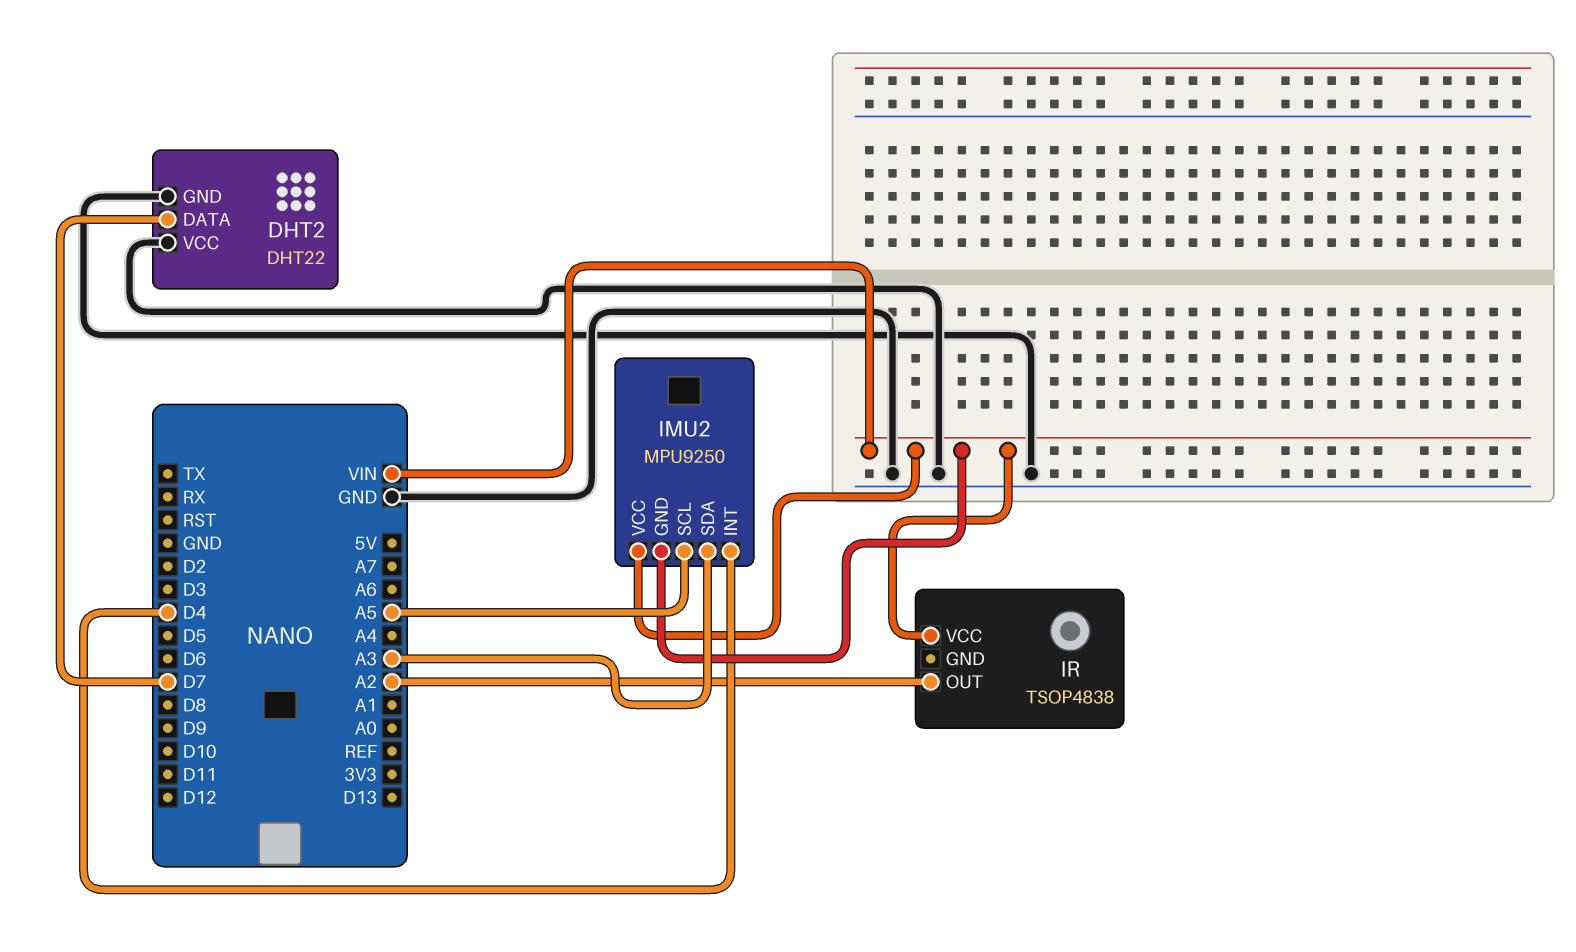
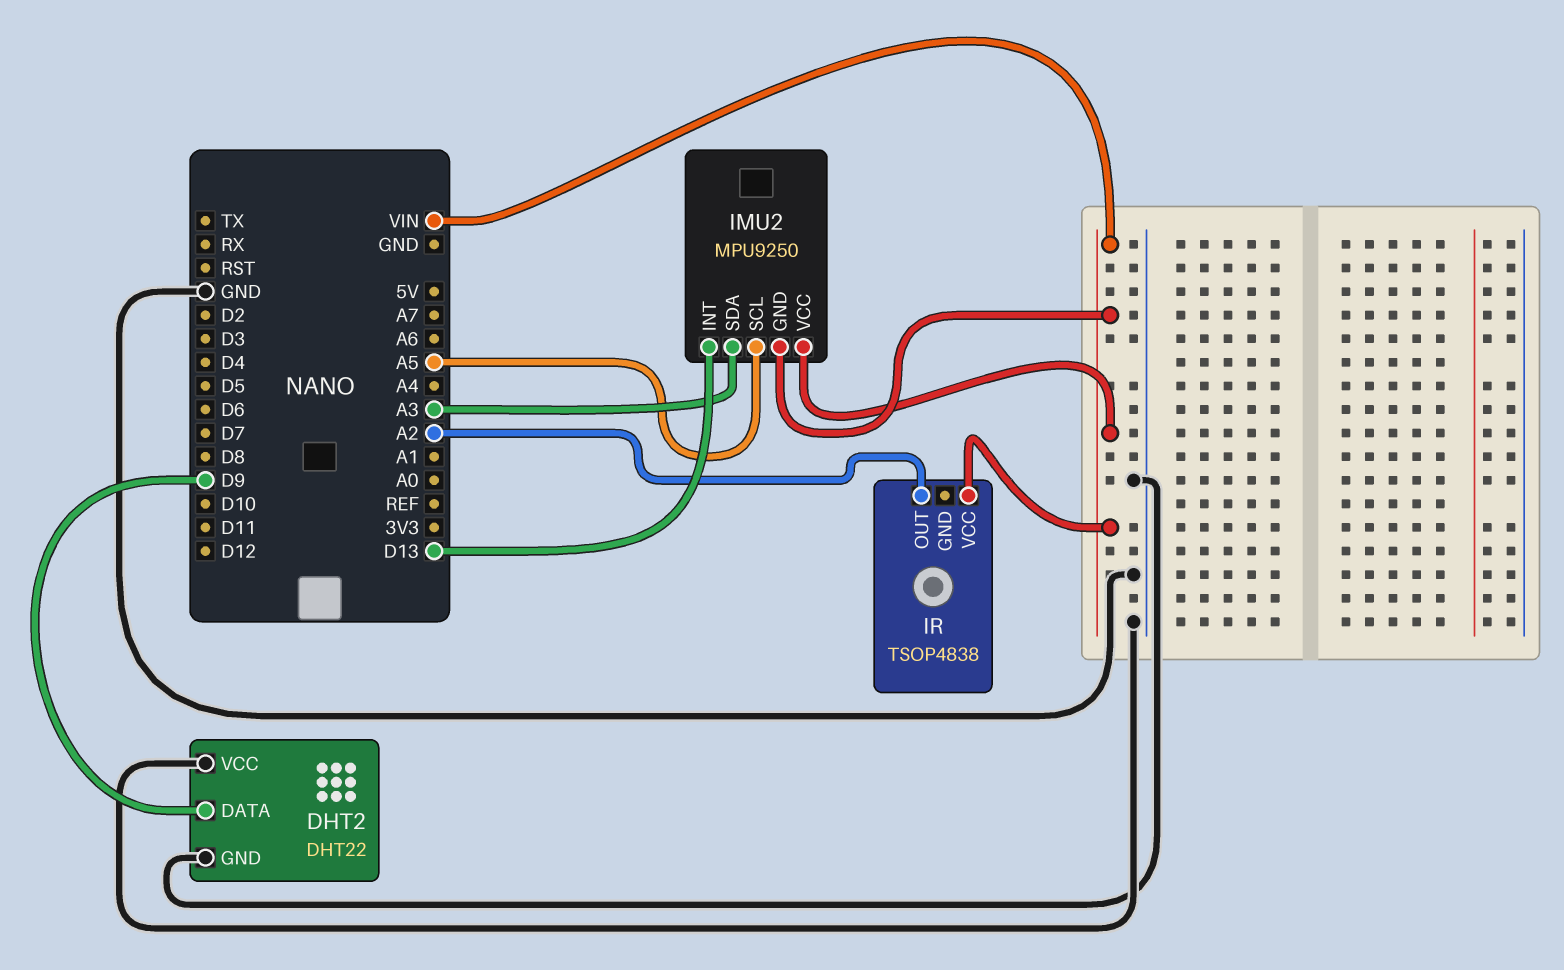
DHT2 pin DATA: D7 -> D9
IMU2 pin INT: D4 -> D13

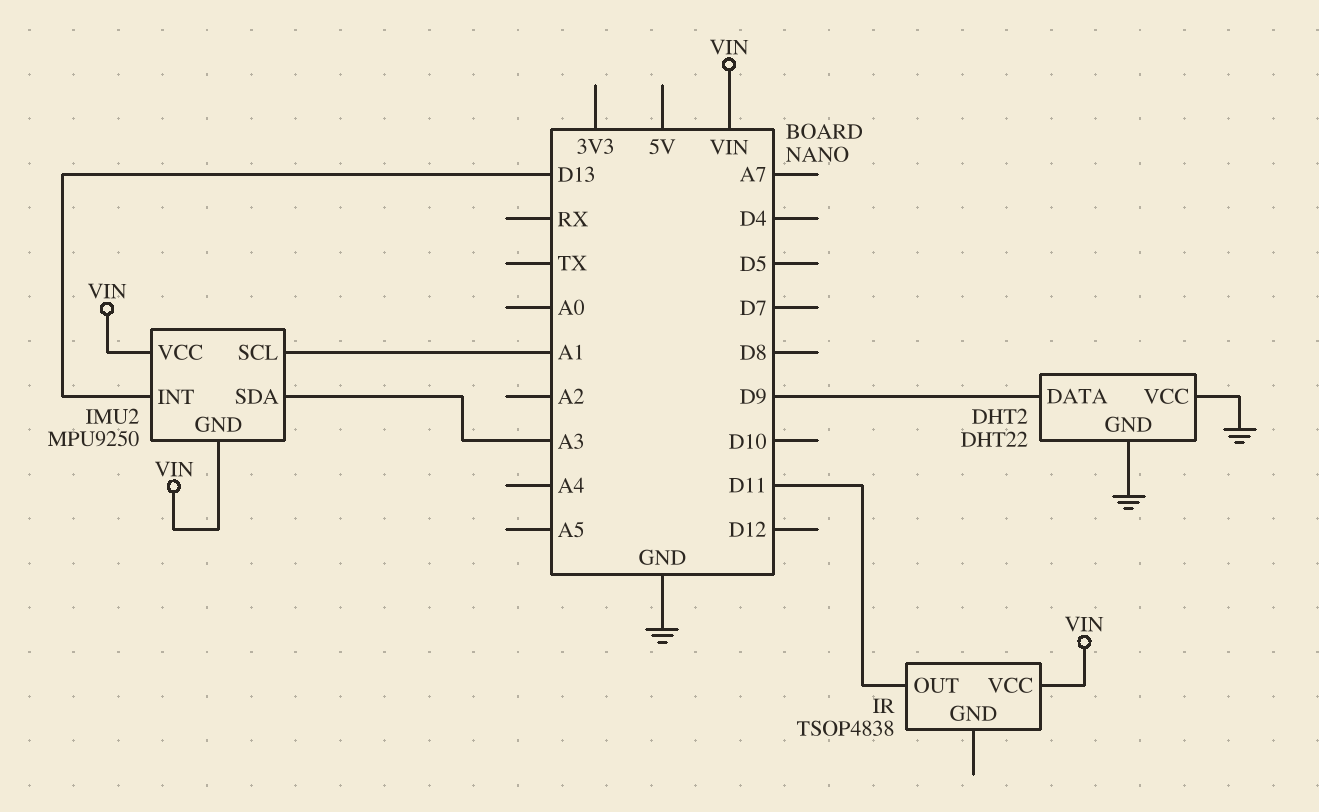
IMU2 pin SCL: A5 -> A1
IR pin OUT: A2 -> D11

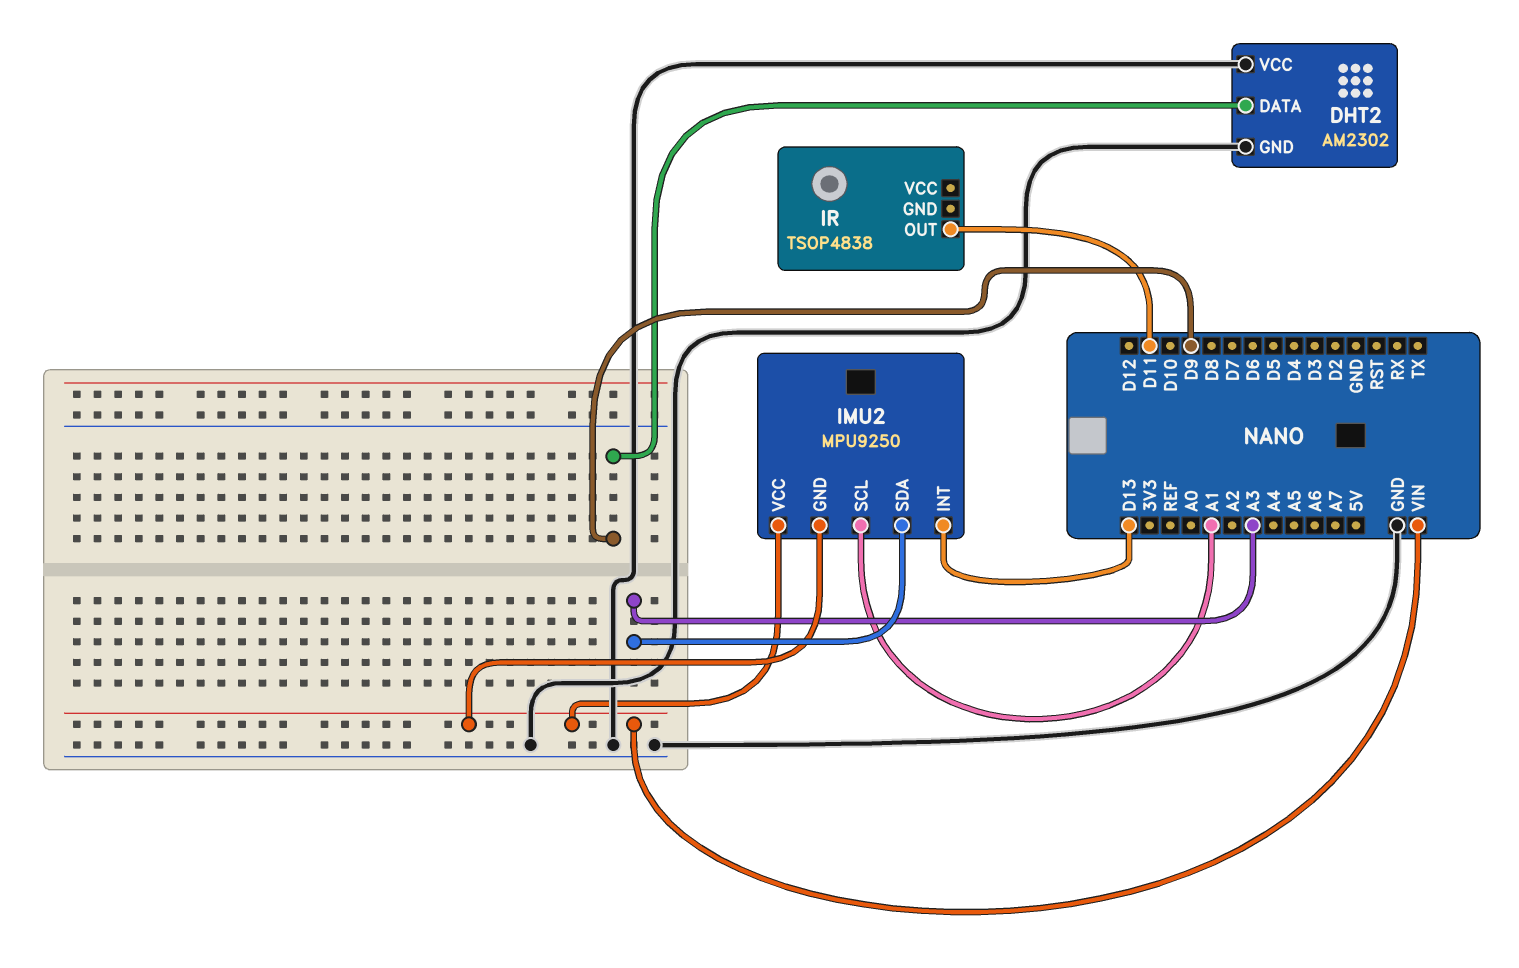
DHT2: DHT22 -> AM2302
IR pin VCC: VIN -> none

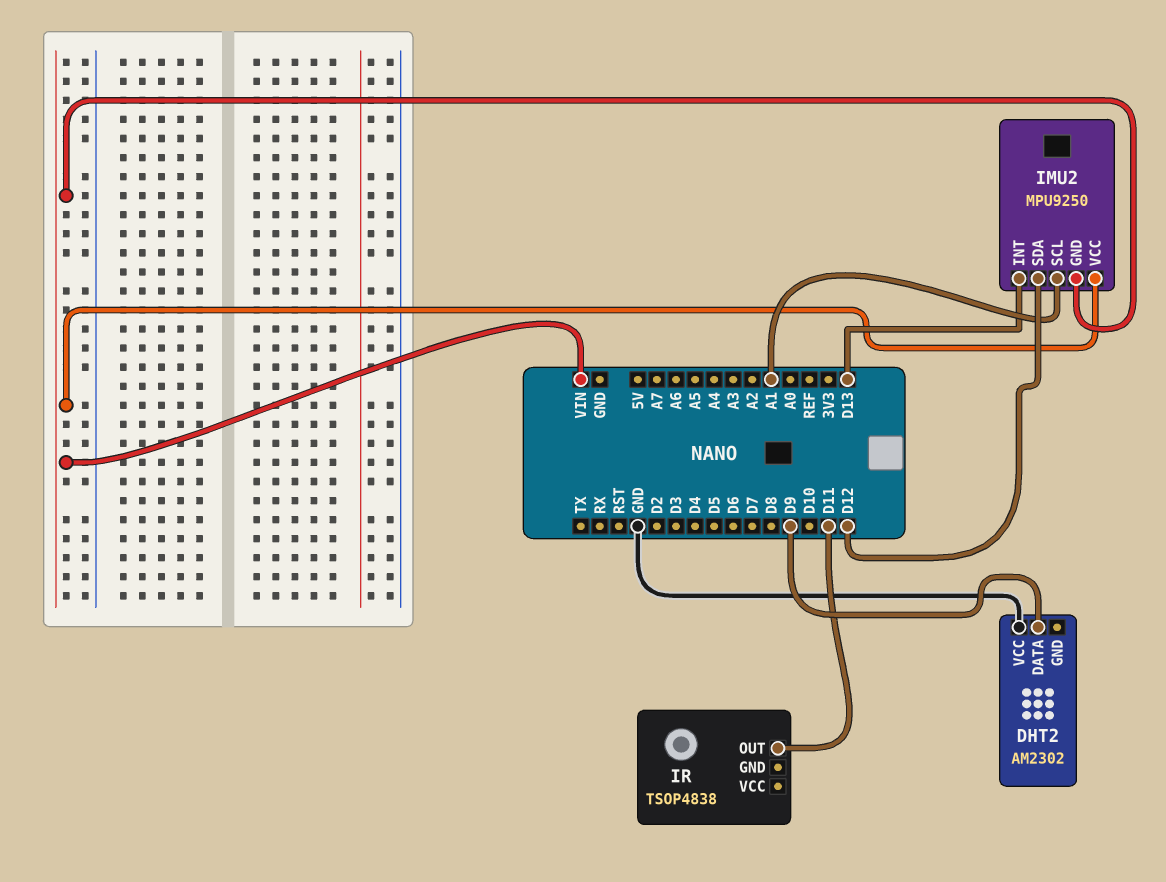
DHT2 pin GND: GND -> none
IMU2 pin SDA: A3 -> D12

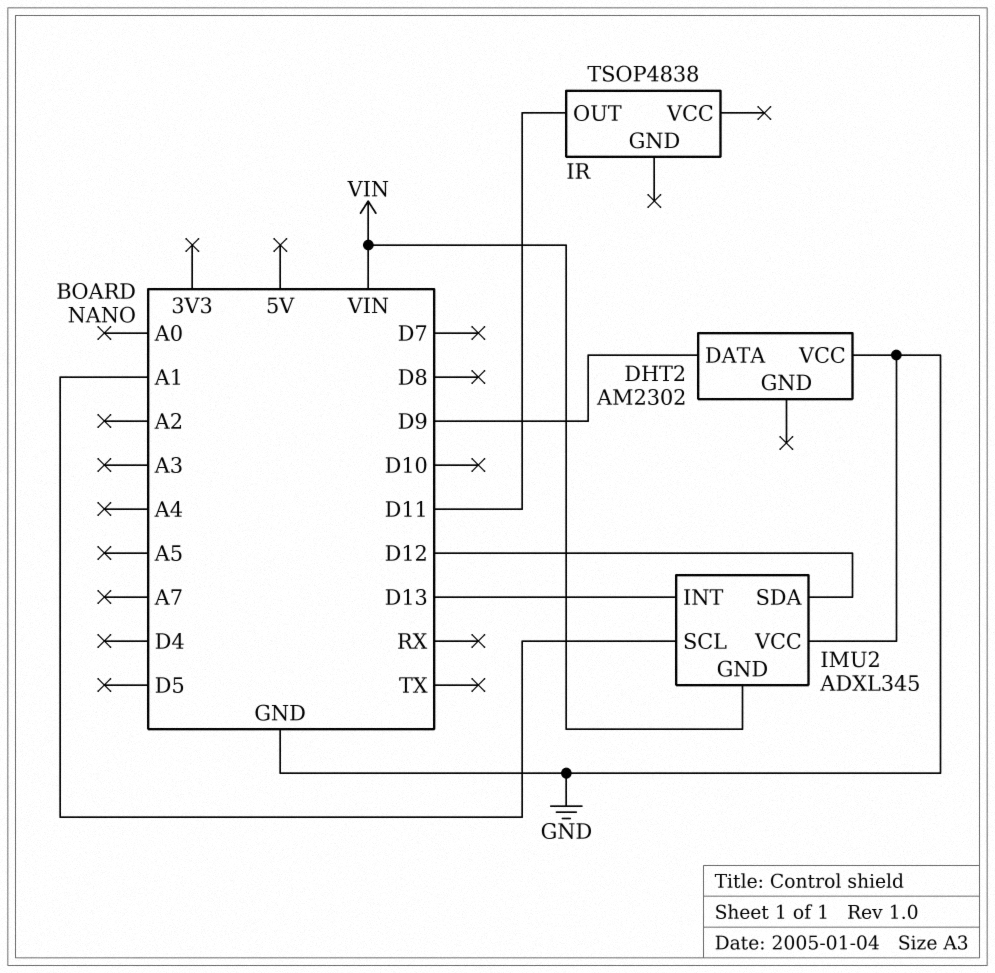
IMU2: MPU9250 -> ADXL345
IMU2 pin VCC: VIN -> GND

